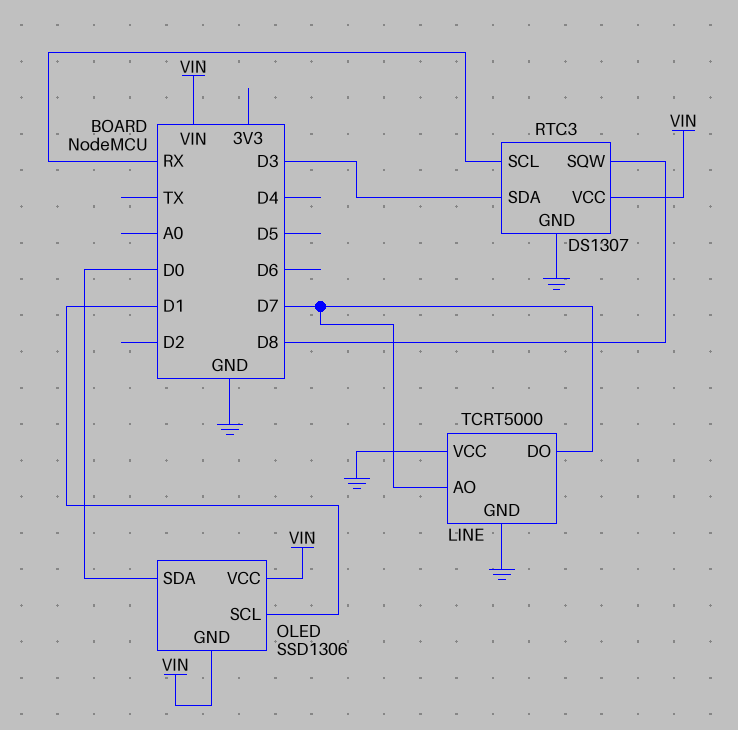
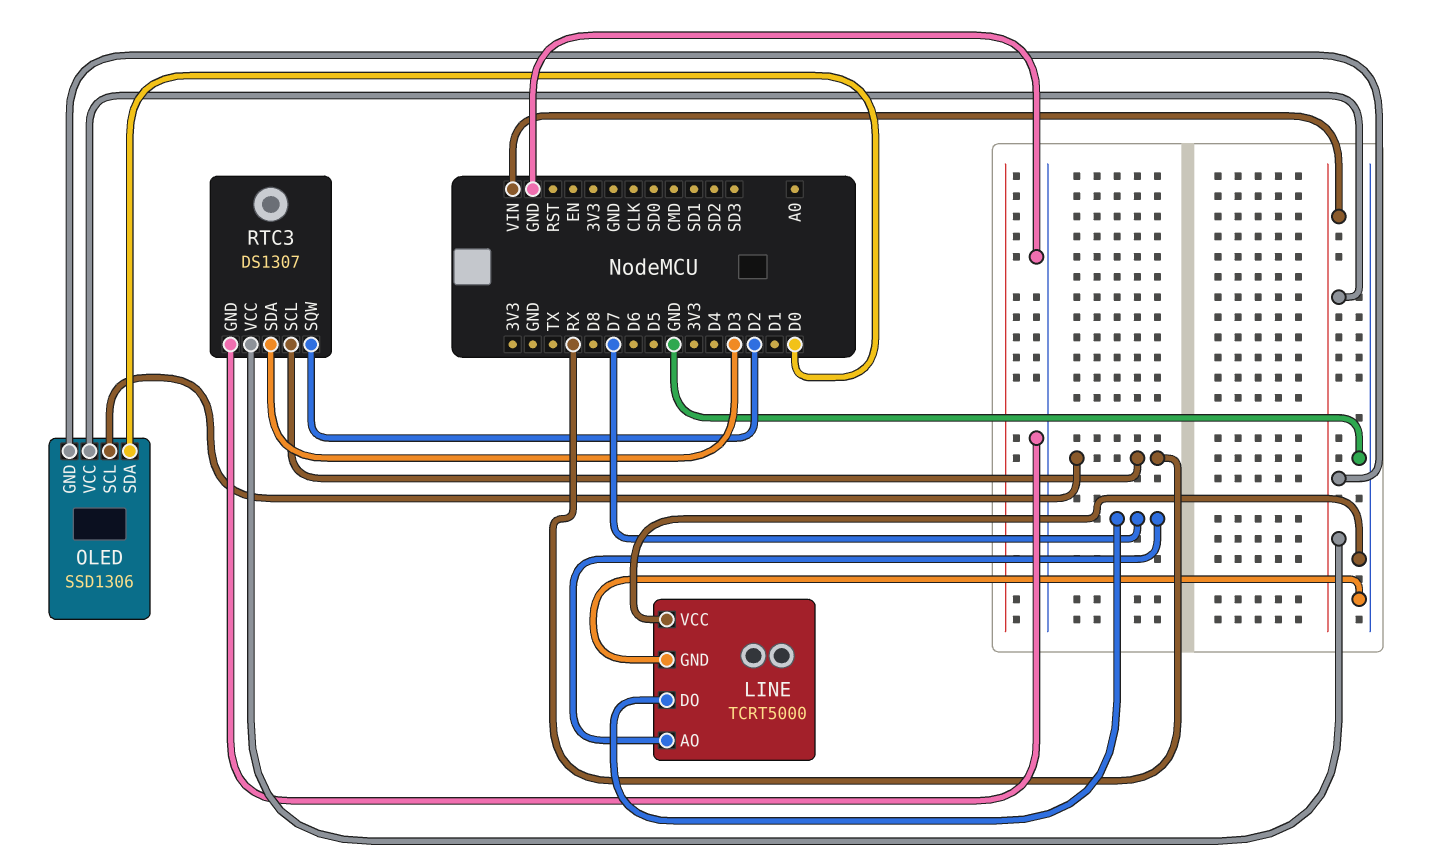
OLED pin SCL: D1 -> RX
RTC3 pin SQW: D8 -> D2

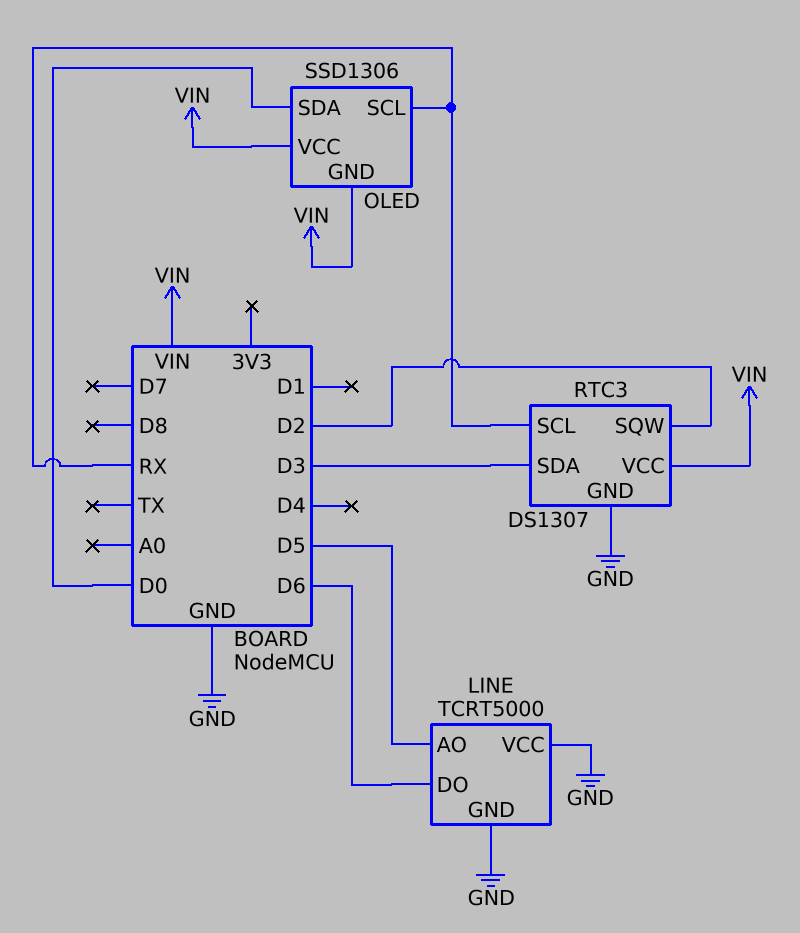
LINE pin AO: D7 -> D5
LINE pin DO: D7 -> D6

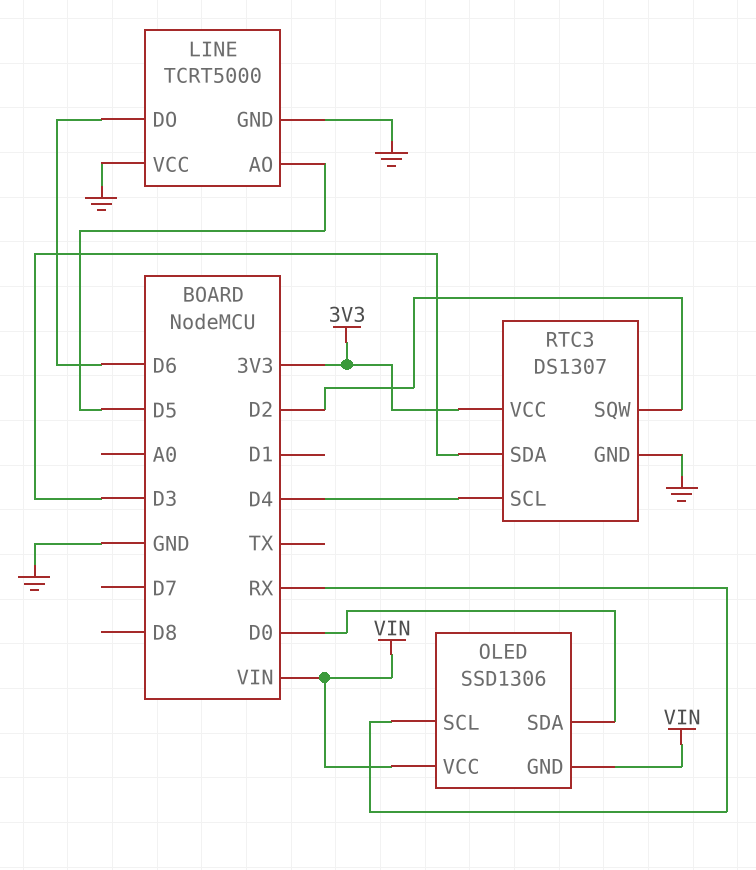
RTC3 pin SCL: RX -> D4
RTC3 pin VCC: VIN -> 3V3

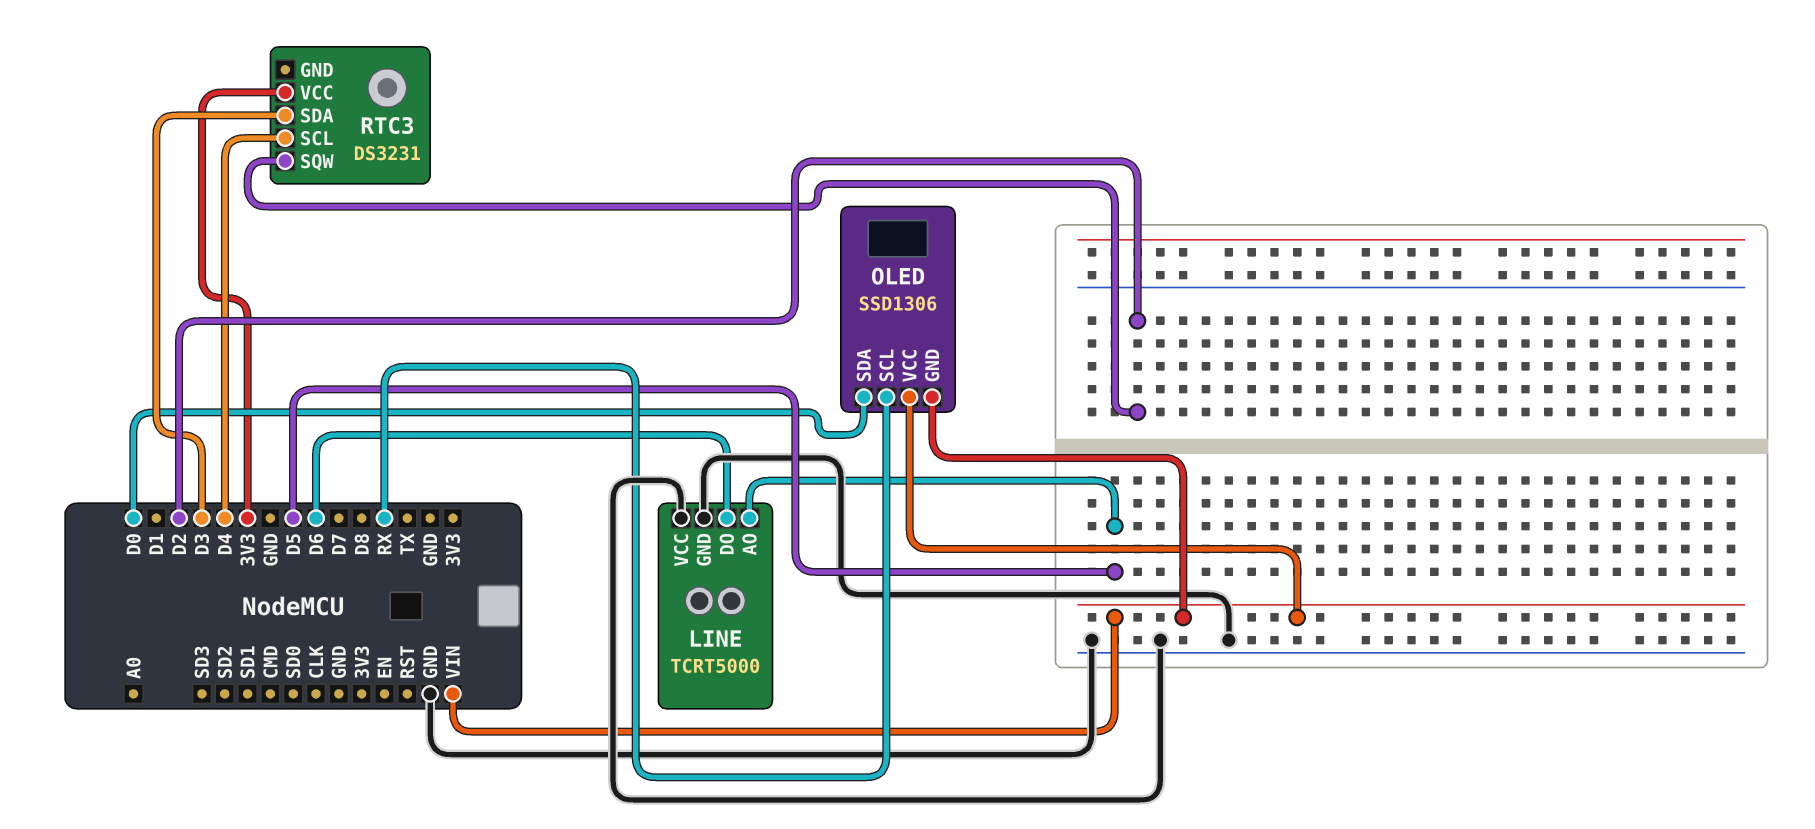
RTC3: DS1307 -> DS3231
RTC3 pin GND: GND -> none

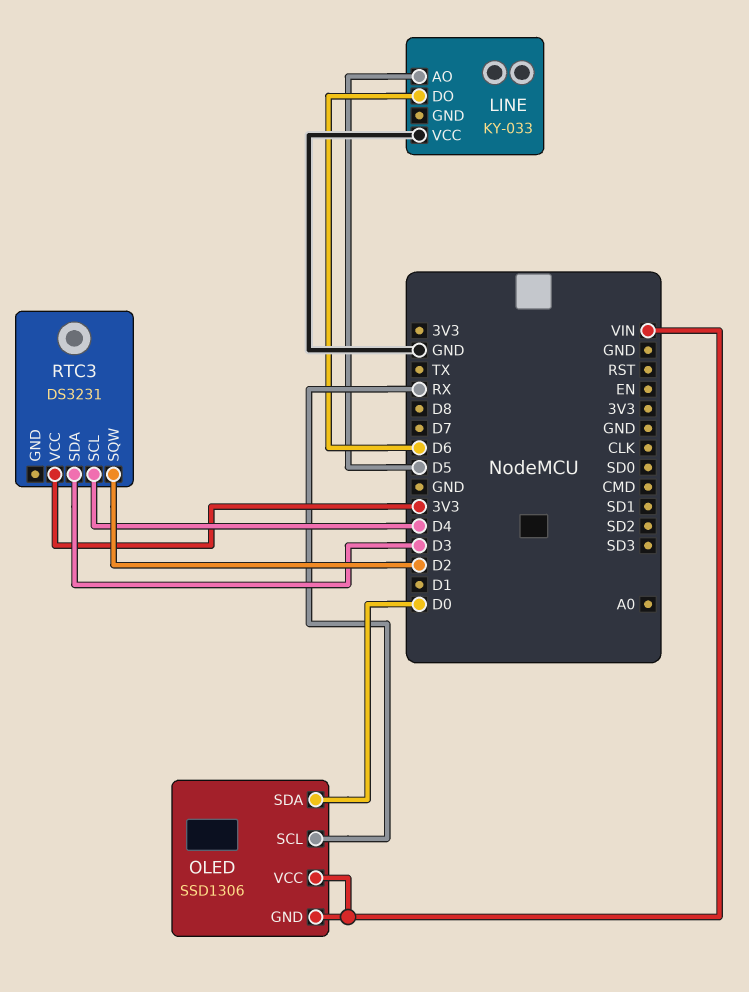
LINE: TCRT5000 -> KY-033
LINE pin GND: GND -> none

